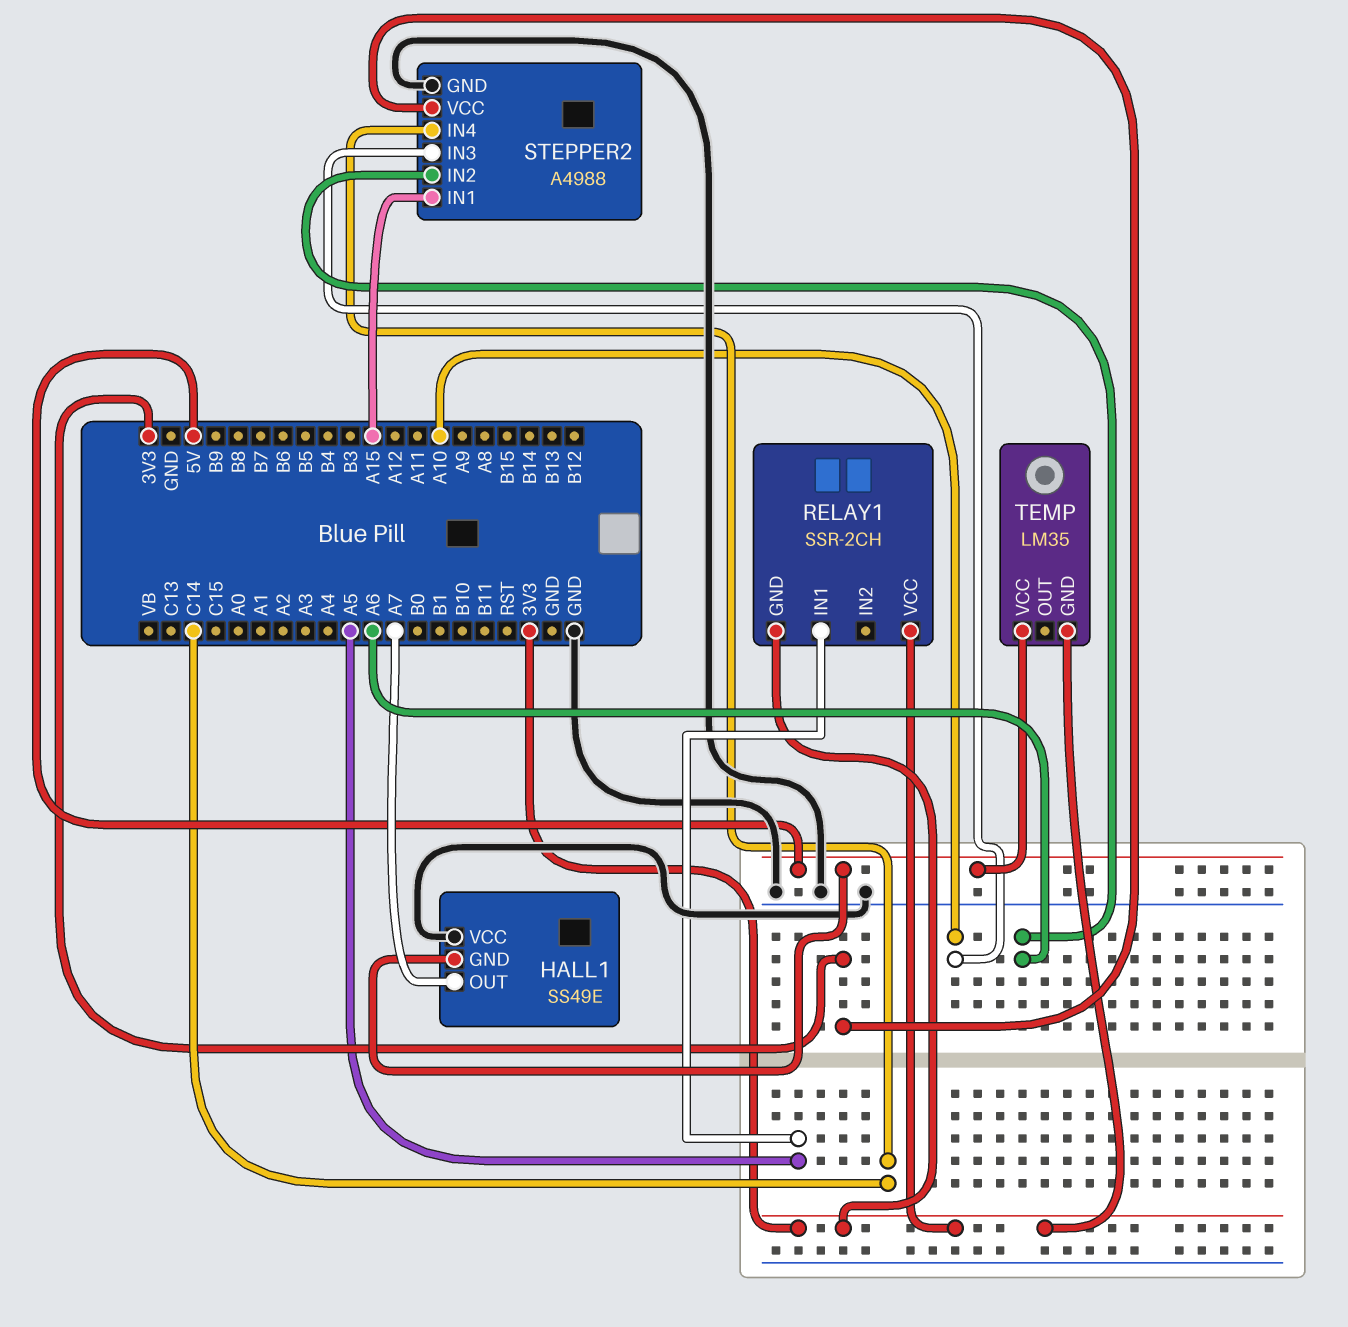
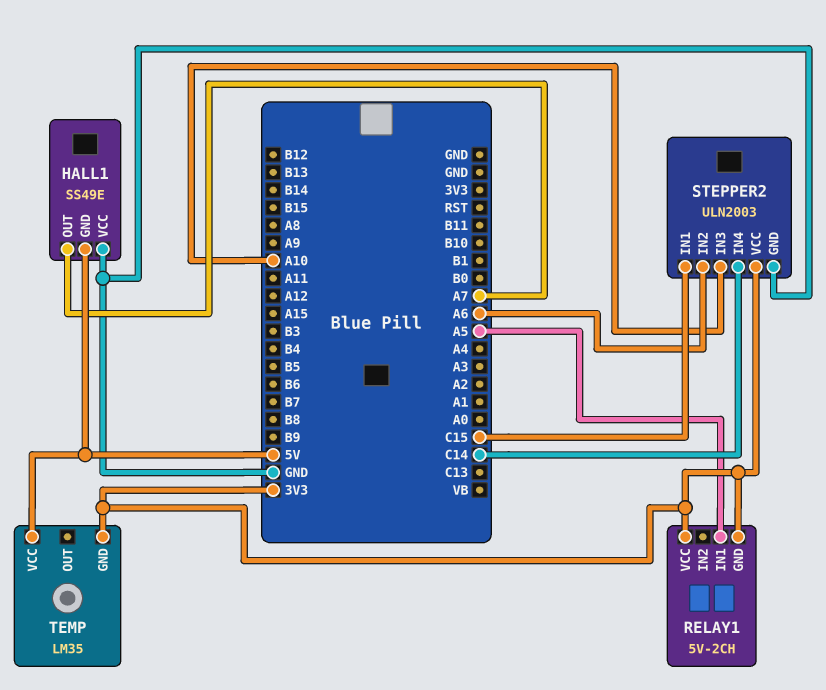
RELAY1: SSR-2CH -> 5V-2CH
STEPPER2: A4988 -> ULN2003
STEPPER2 pin IN1: A15 -> C15

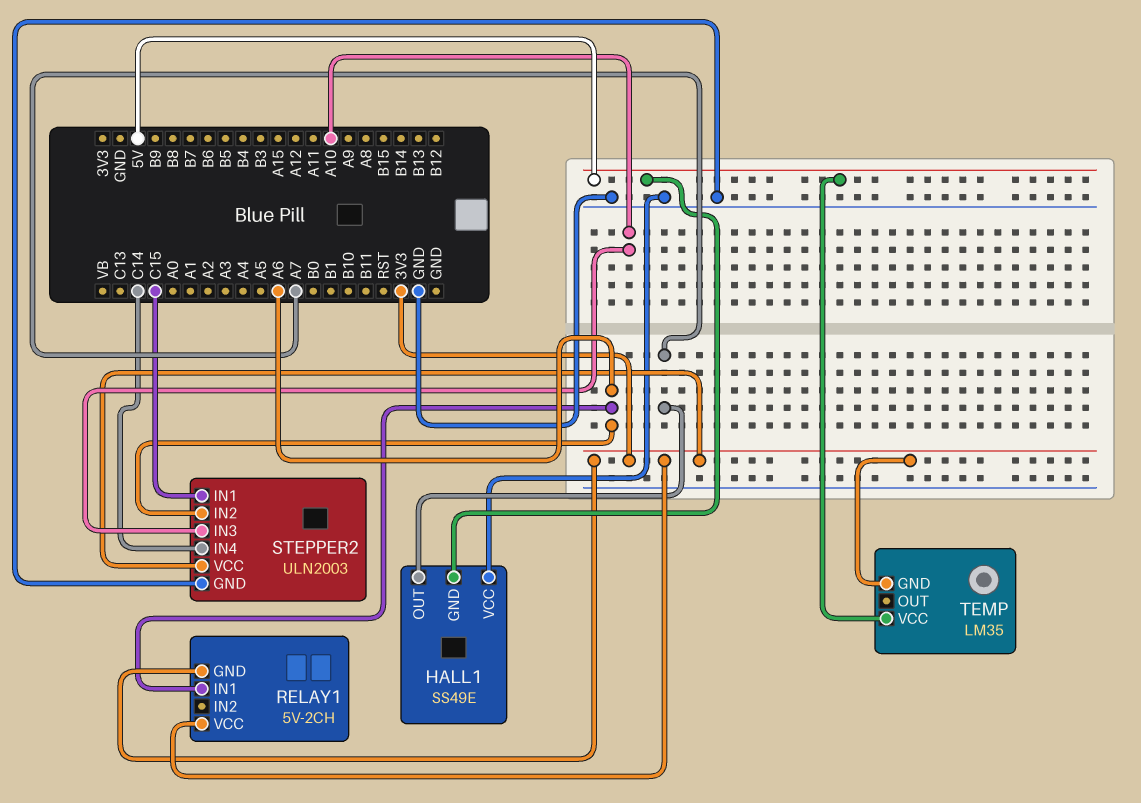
RELAY1 pin IN1: A5 -> A6

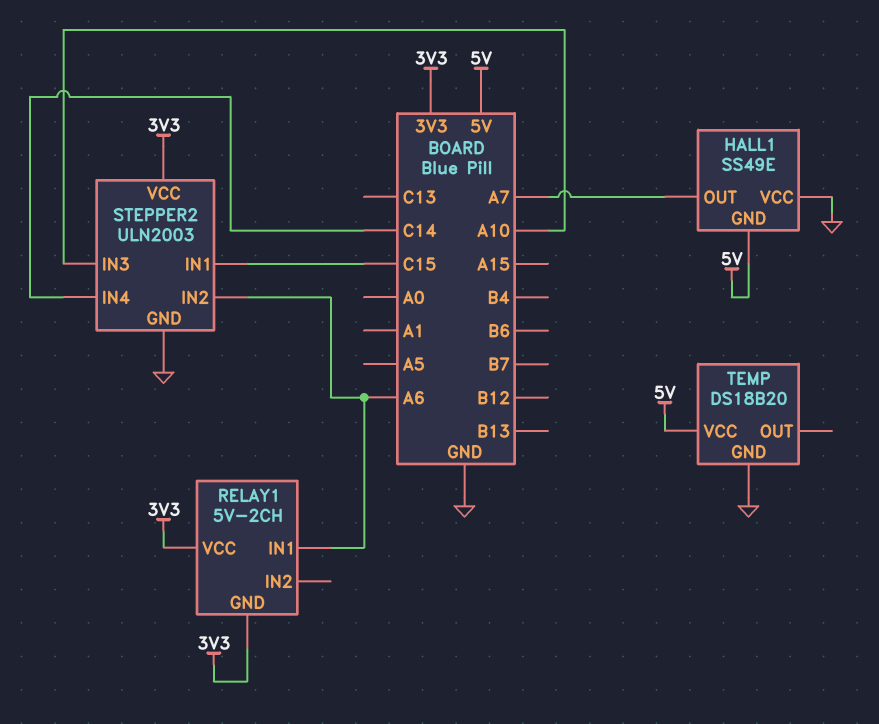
TEMP: LM35 -> DS18B20
TEMP pin GND: 3V3 -> GND

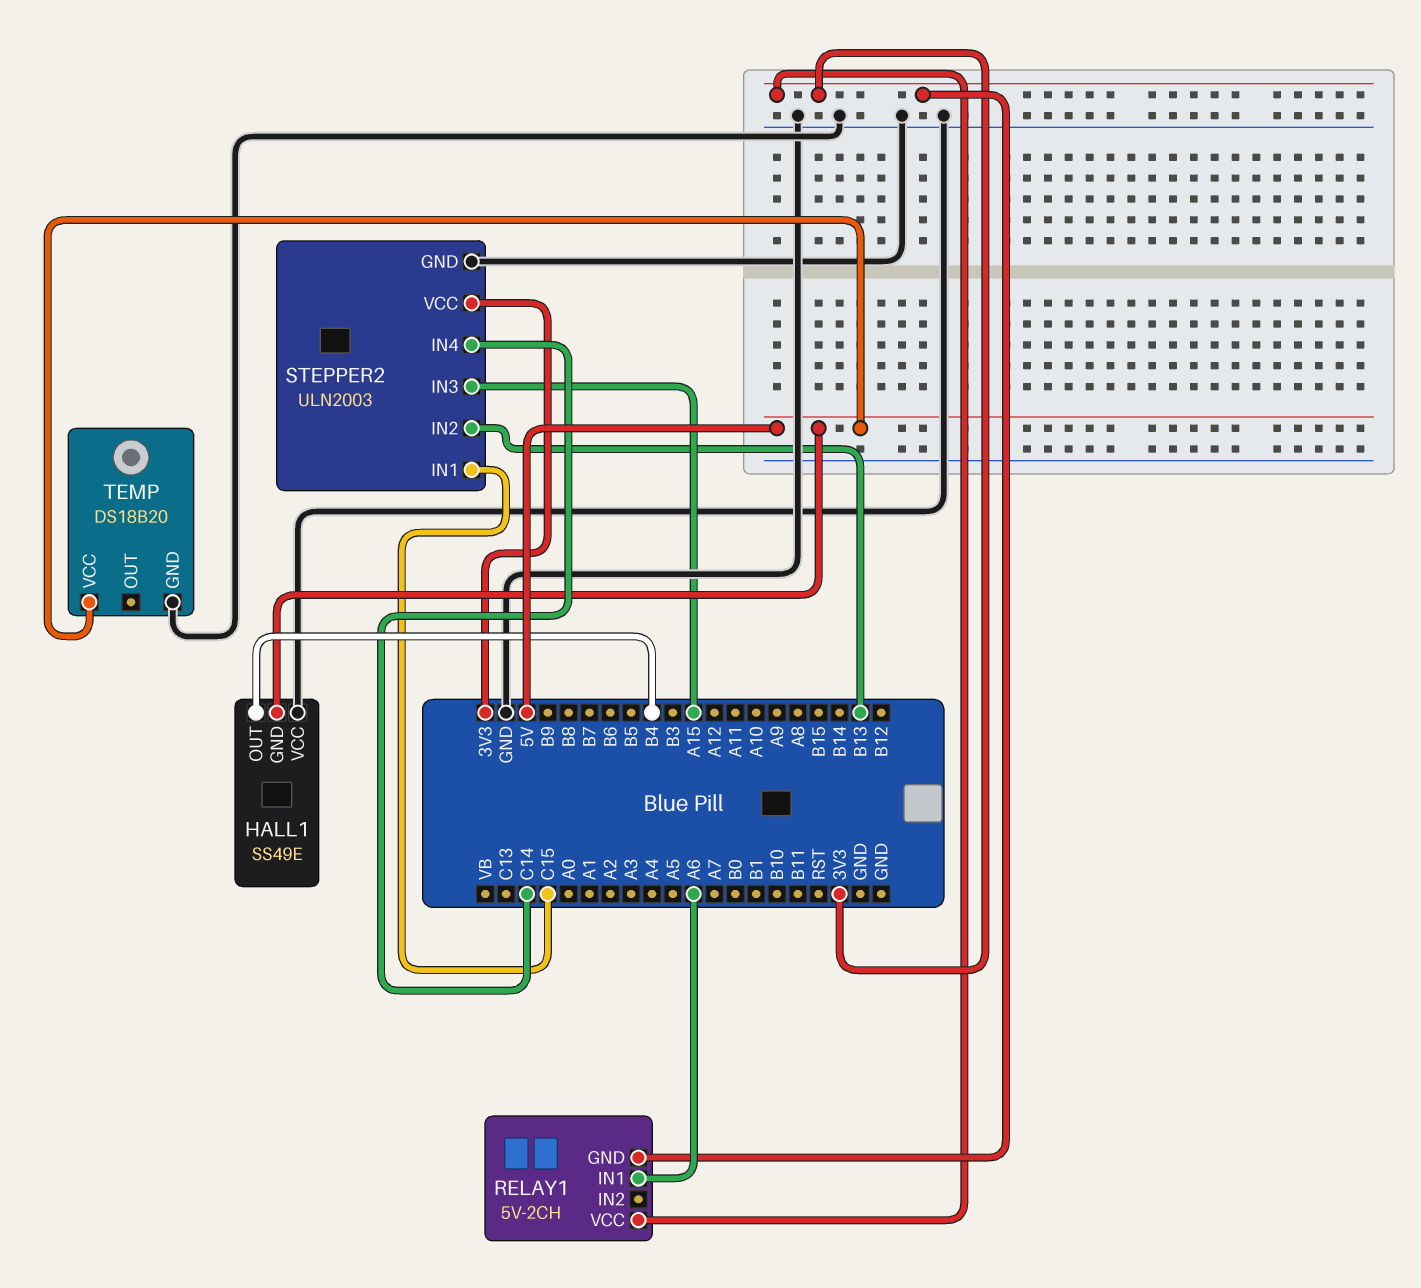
HALL1 pin OUT: A7 -> B4
STEPPER2 pin IN2: A6 -> B13
STEPPER2 pin IN3: A10 -> A15

